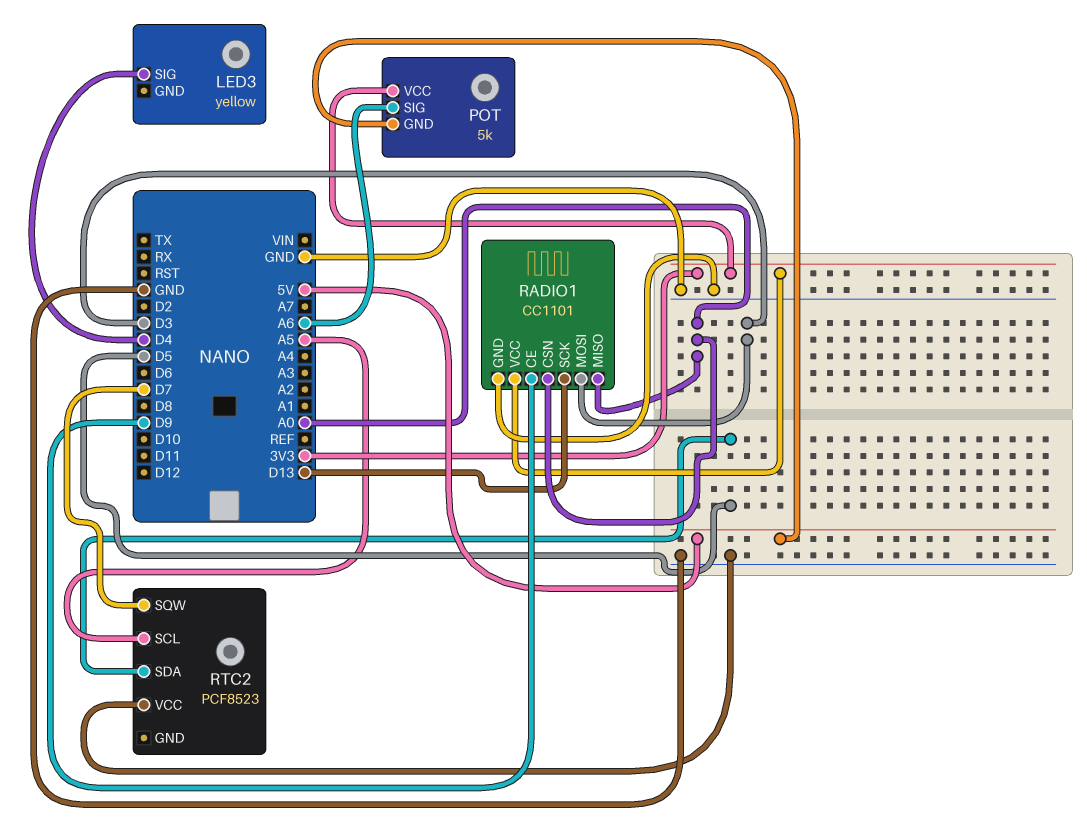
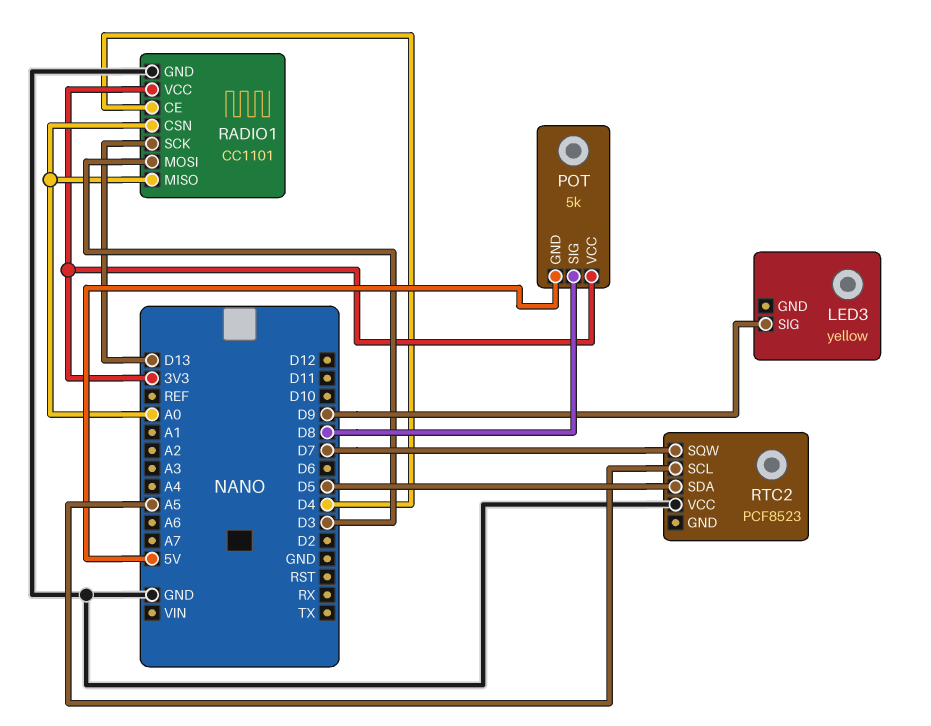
LED3 pin SIG: D4 -> D9
POT pin SIG: A6 -> D8
RADIO1 pin CE: D9 -> D4

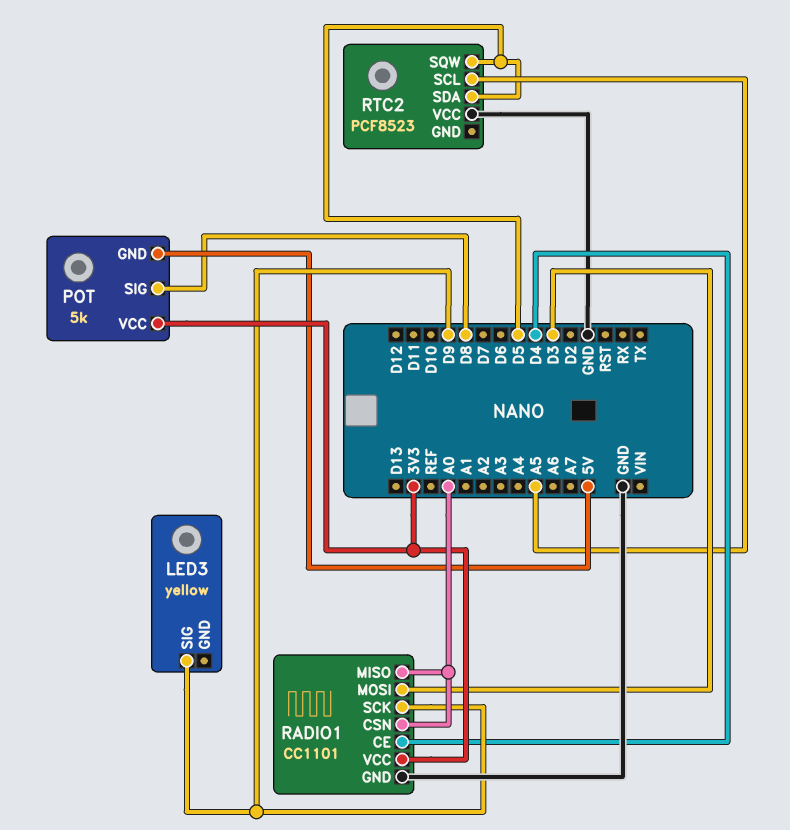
RADIO1 pin SCK: D13 -> D9
RTC2 pin SQW: D7 -> D5

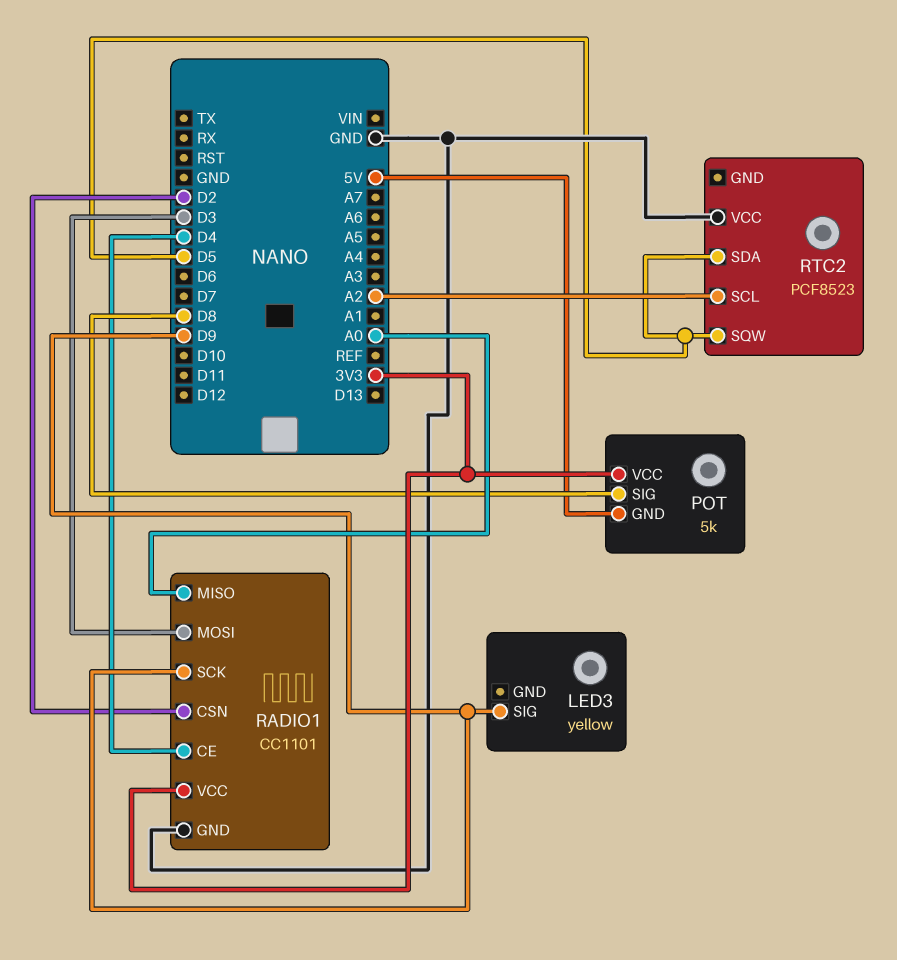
RADIO1 pin CSN: A0 -> D2
RTC2 pin SCL: A5 -> A2

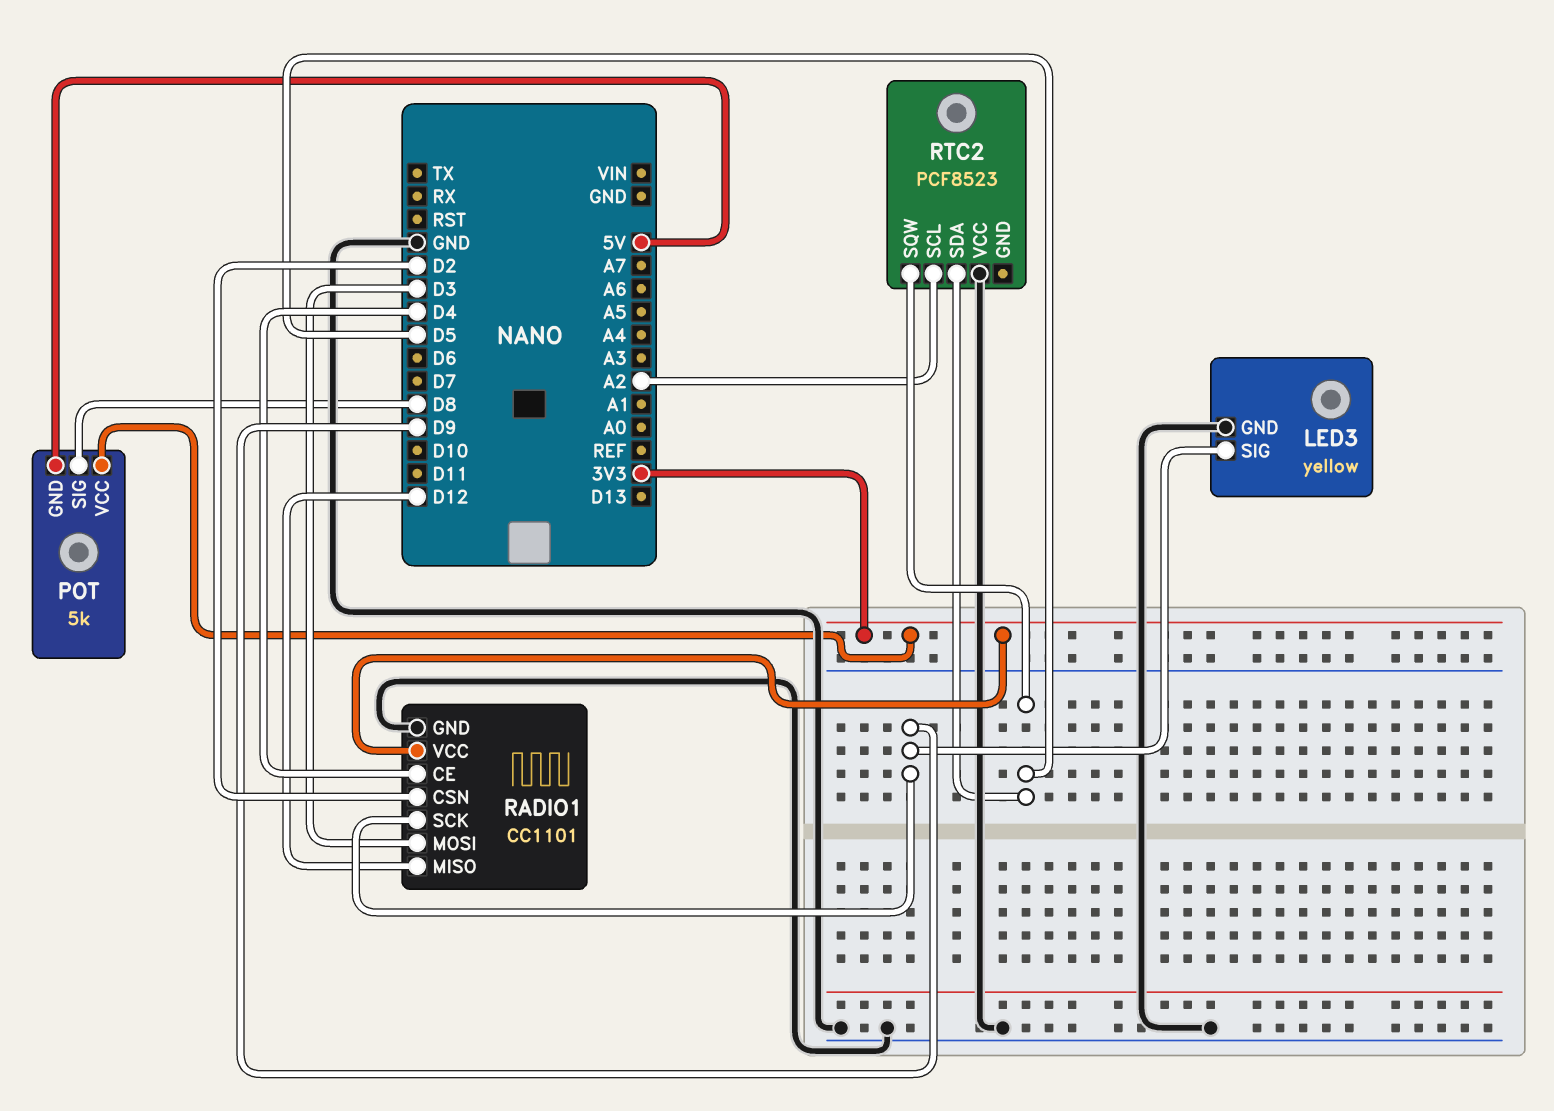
LED3 pin GND: none -> GND
RADIO1 pin MISO: A0 -> D12

